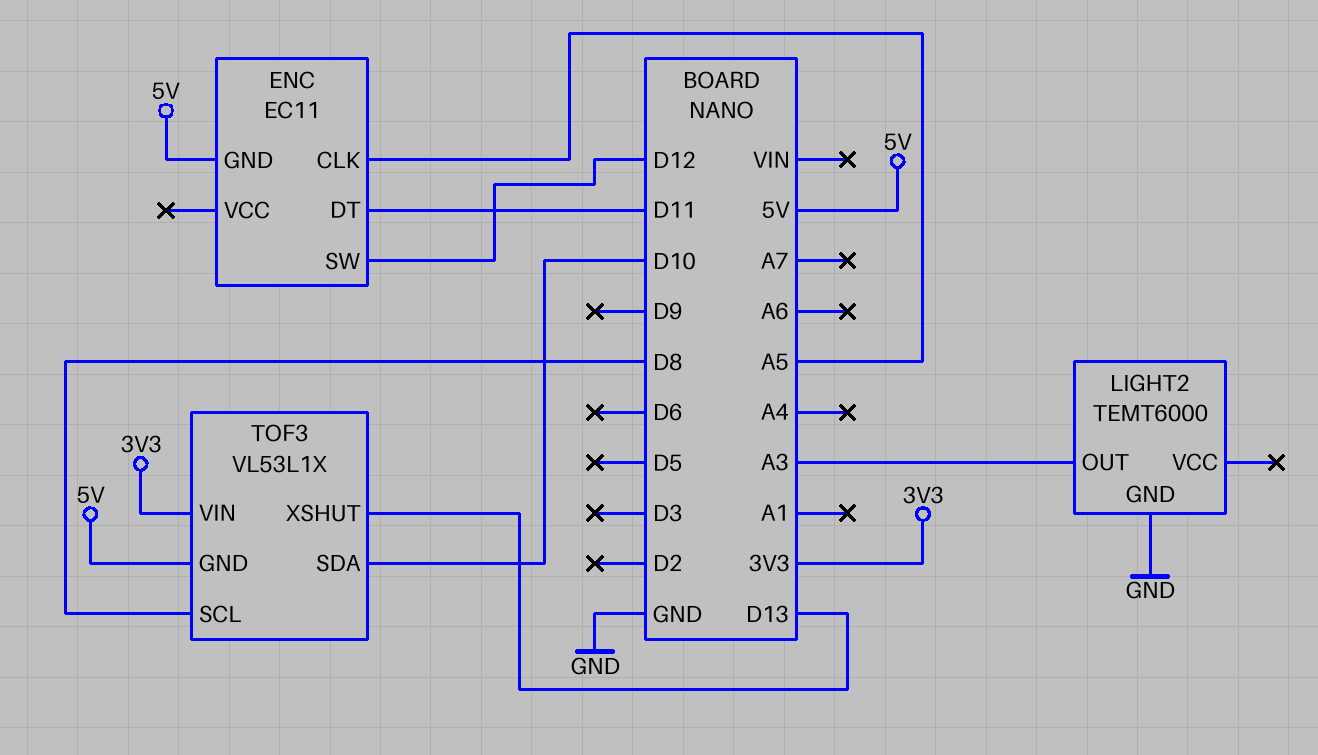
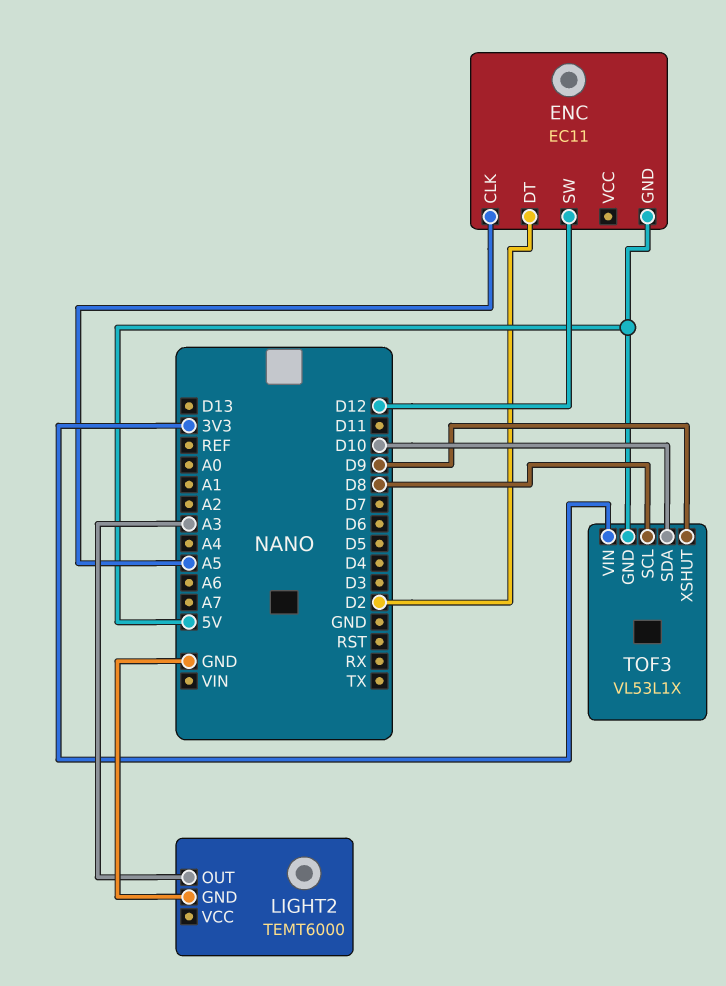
ENC pin DT: D11 -> D2
TOF3 pin XSHUT: D13 -> D9

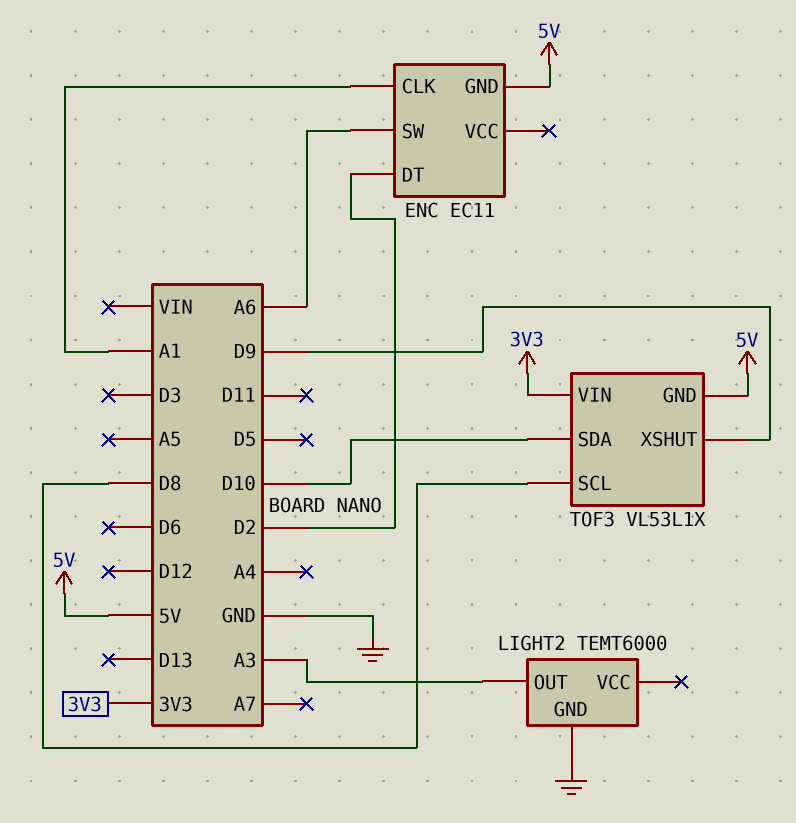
ENC pin CLK: A5 -> A1
ENC pin SW: D12 -> A6

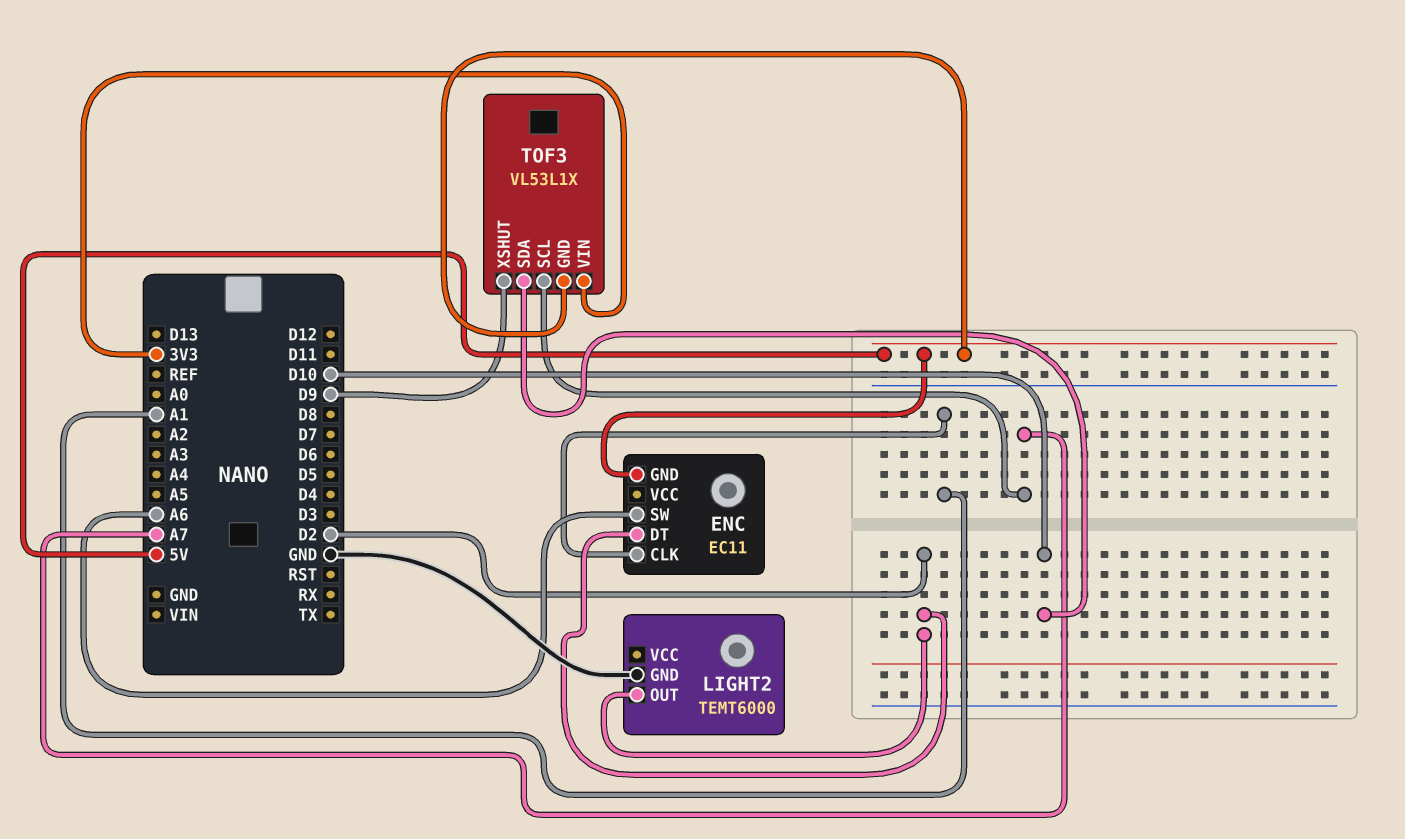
LIGHT2 pin OUT: A3 -> D2
TOF3 pin SCL: D8 -> A7

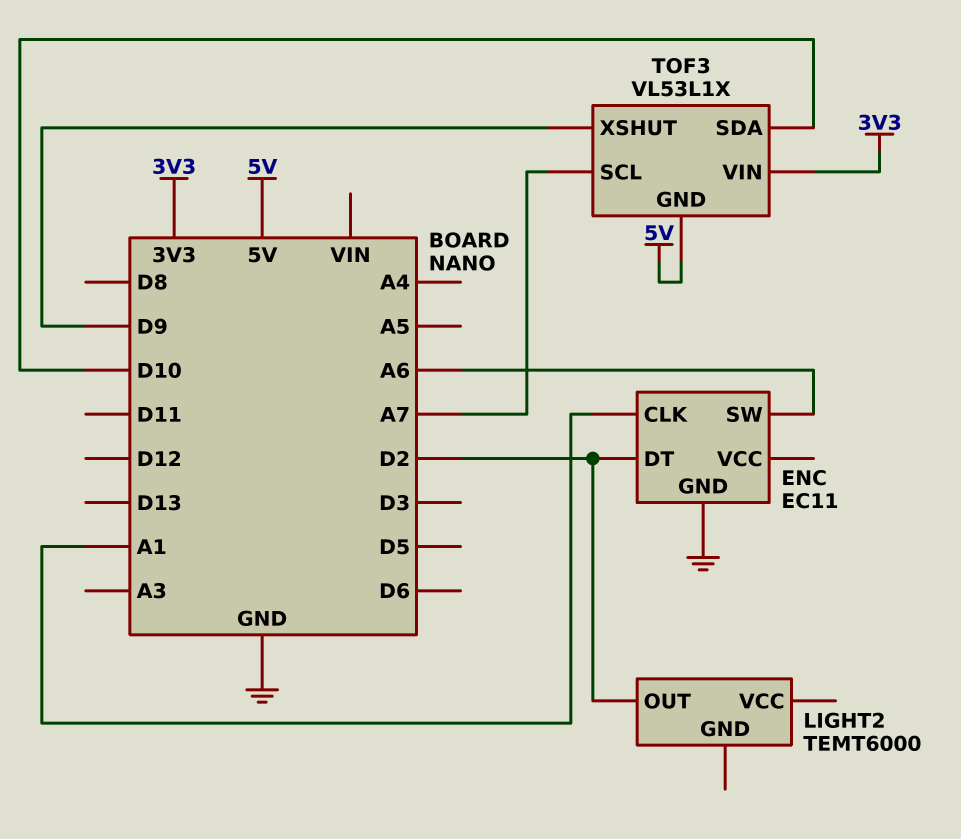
ENC pin GND: 5V -> GND
LIGHT2 pin GND: GND -> none

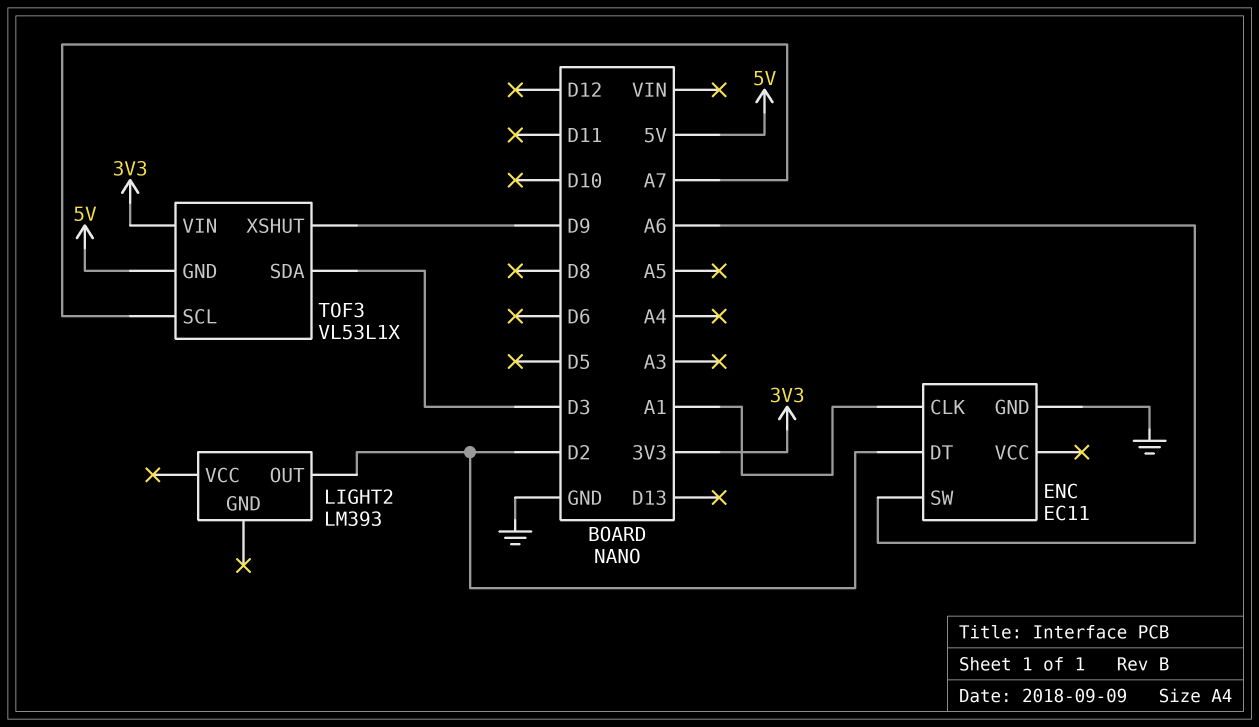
LIGHT2: TEMT6000 -> LM393
TOF3 pin SDA: D10 -> D3

